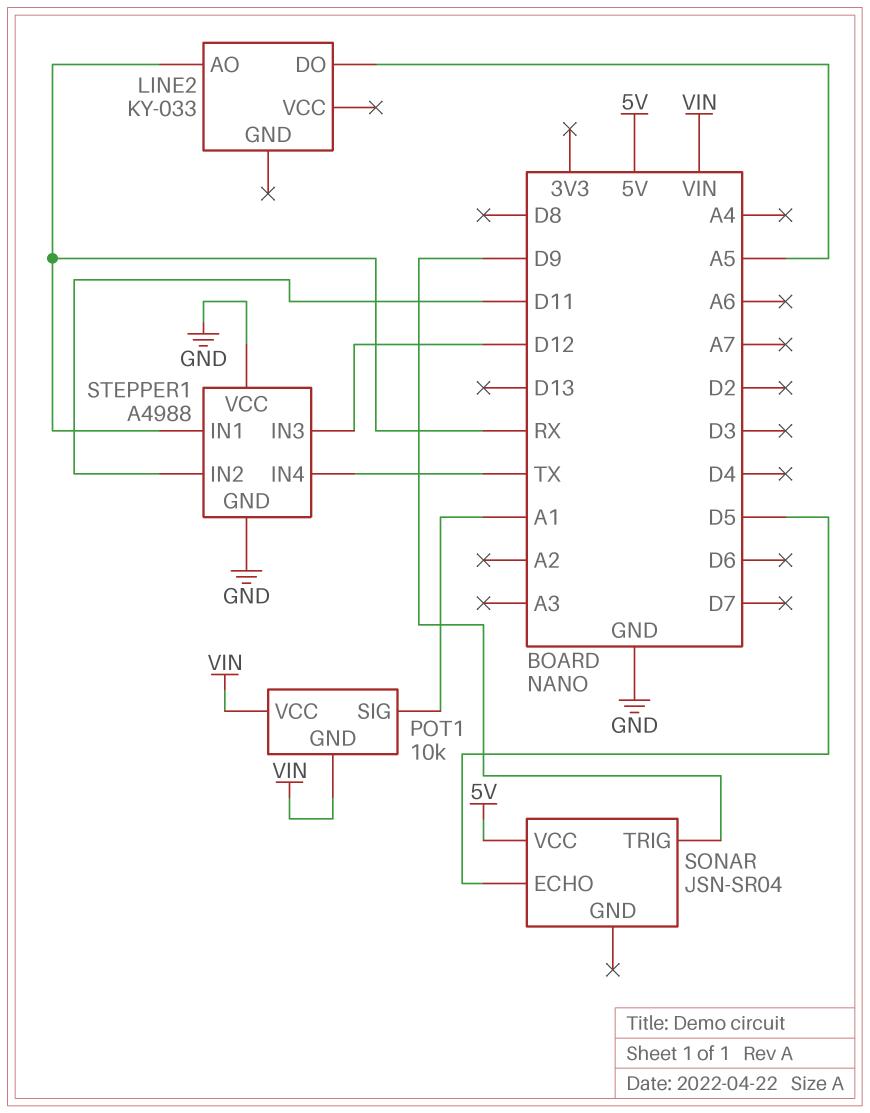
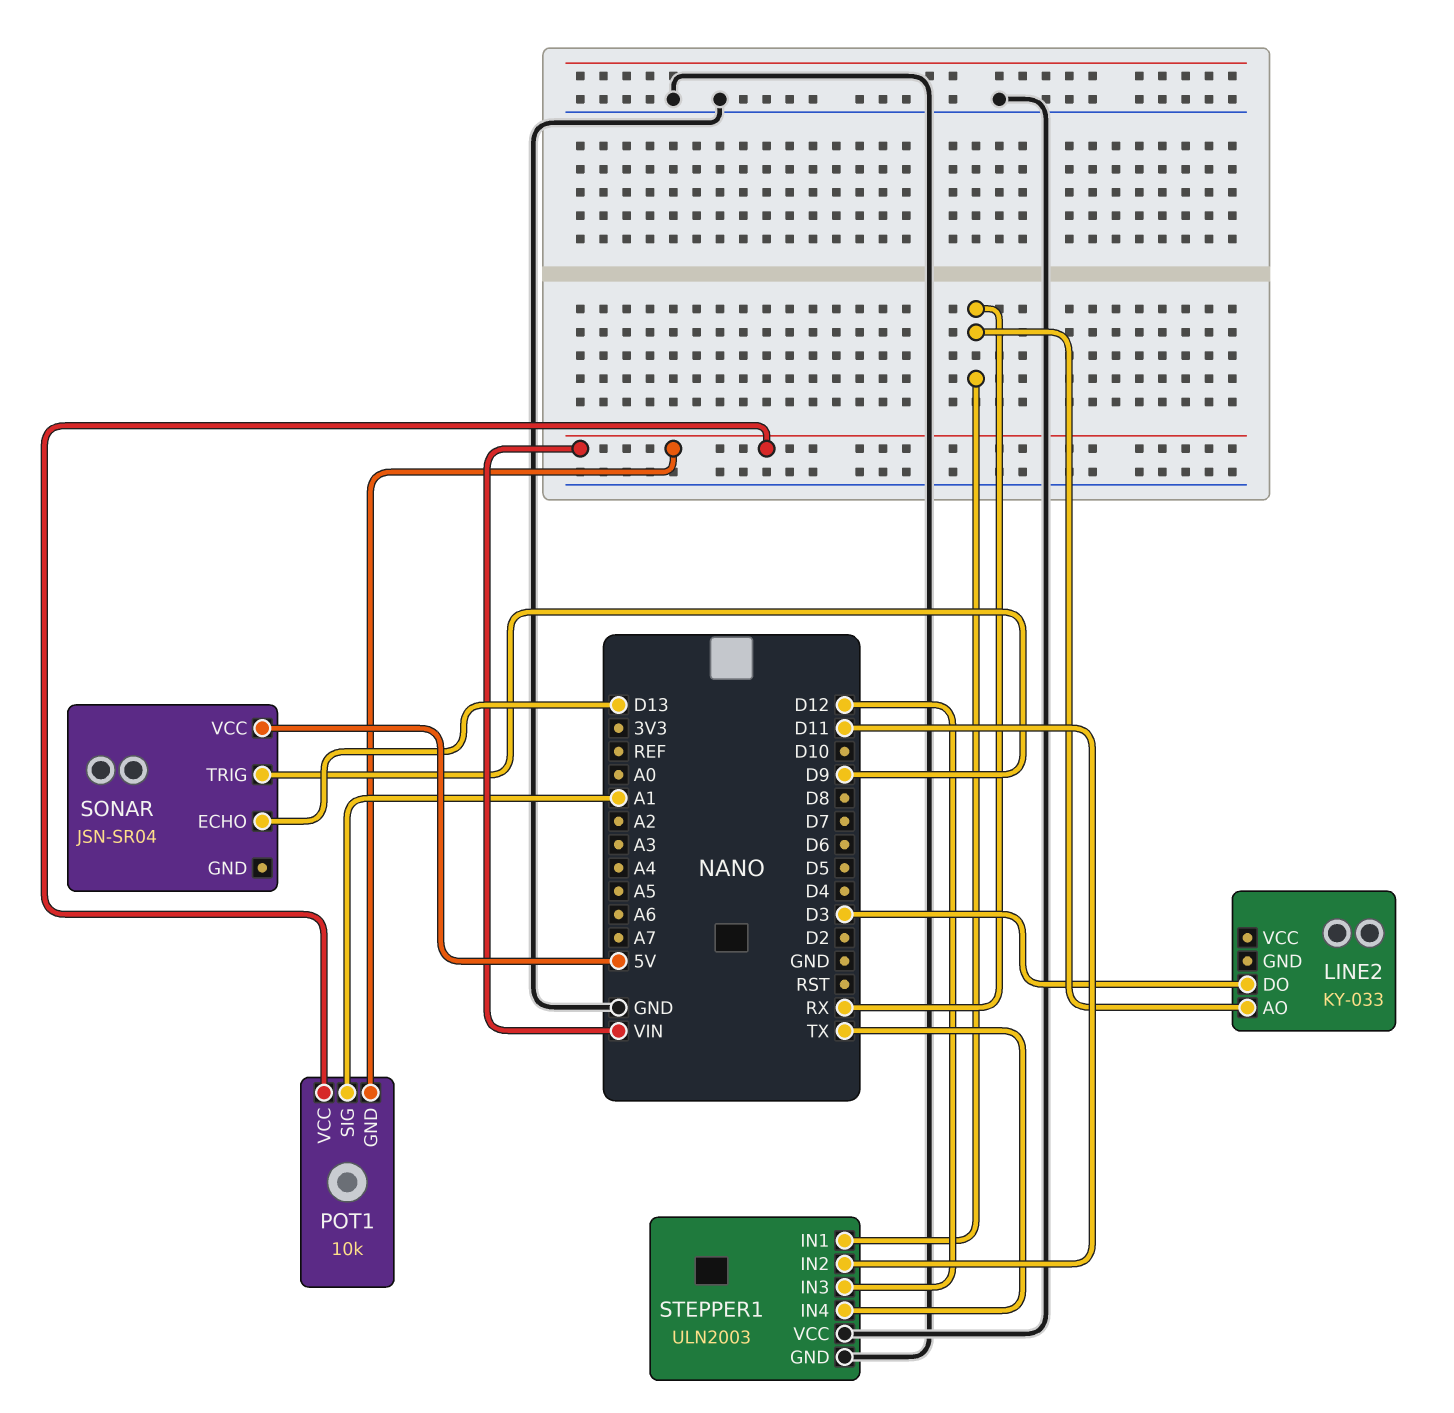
LINE2 pin DO: A5 -> D3
SONAR pin ECHO: D5 -> D13
STEPPER1: A4988 -> ULN2003

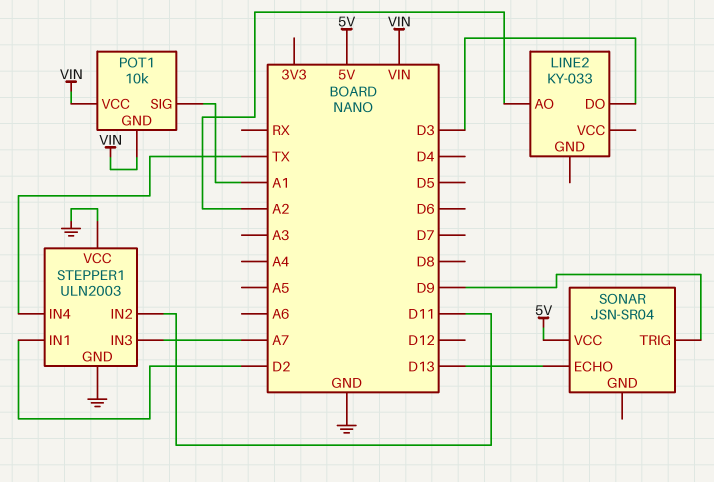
LINE2 pin AO: RX -> A2
STEPPER1 pin IN1: RX -> D2
STEPPER1 pin IN3: D12 -> A7

